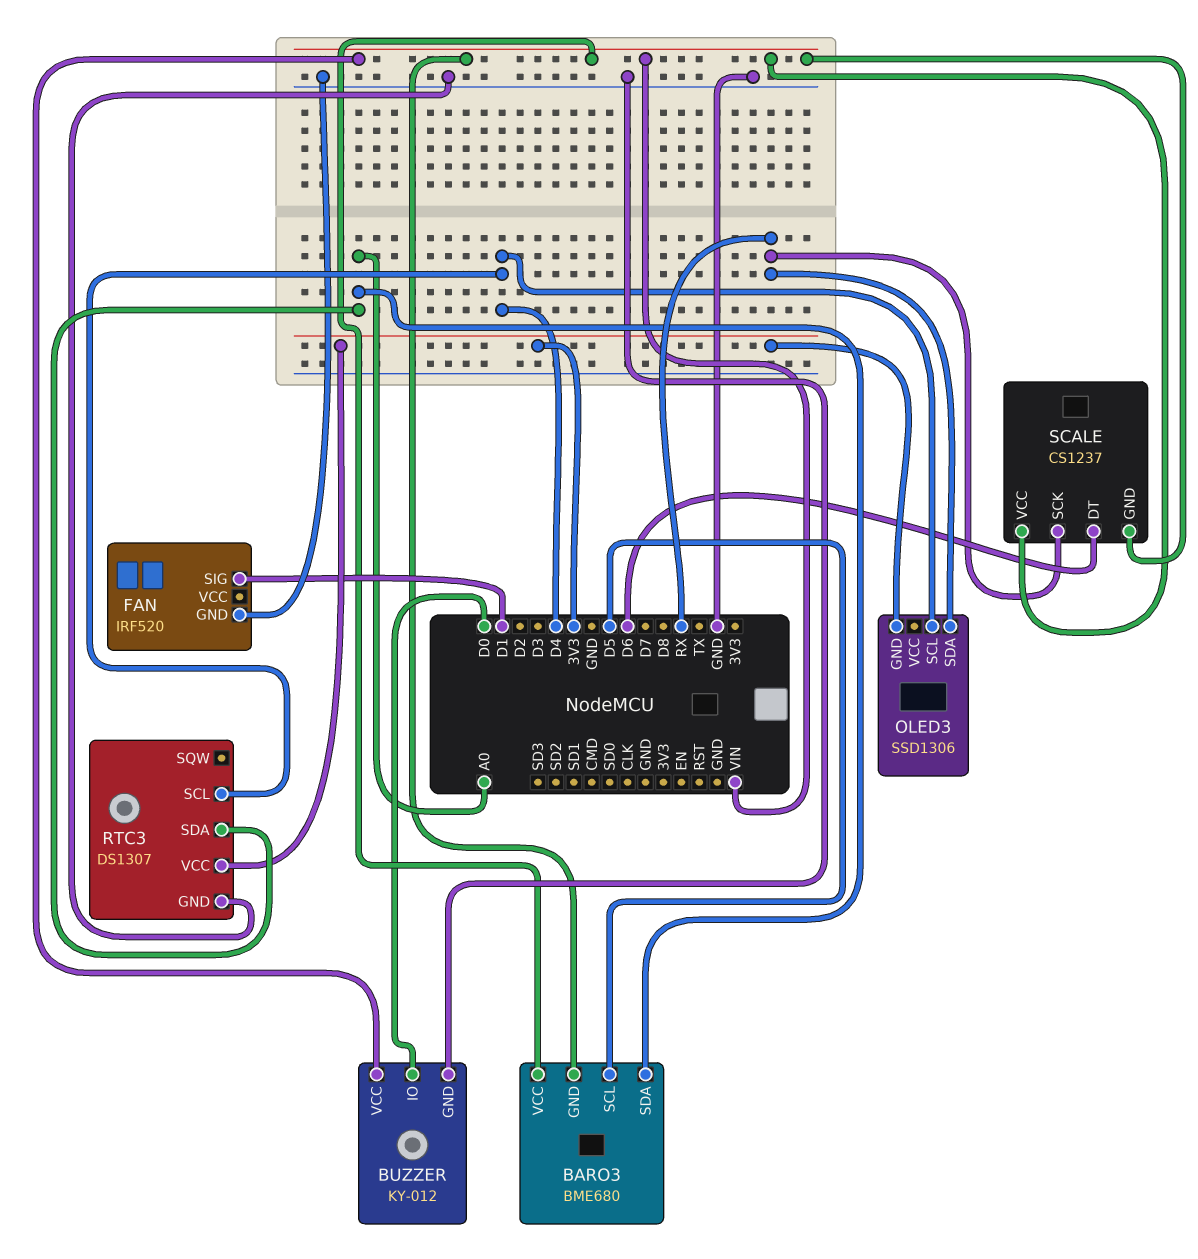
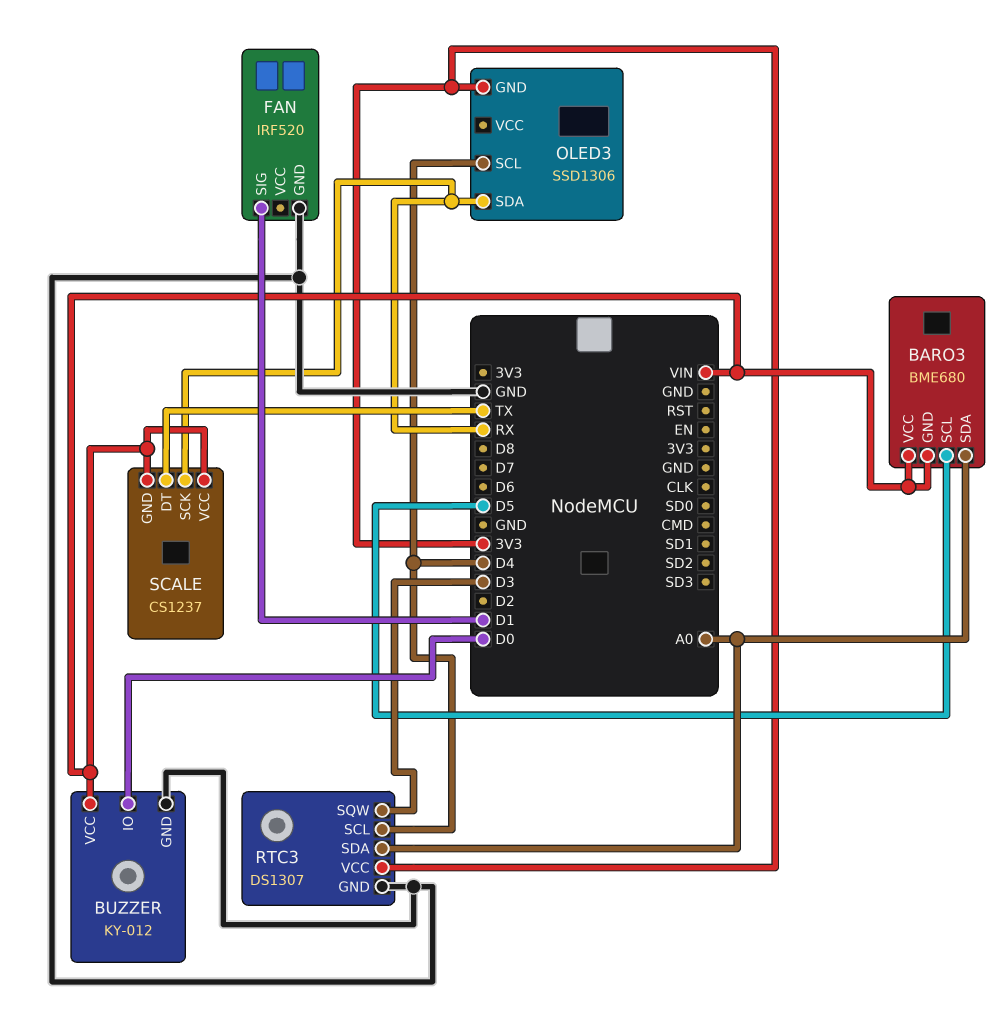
RTC3 pin SQW: none -> D3
SCALE pin DT: D6 -> TX

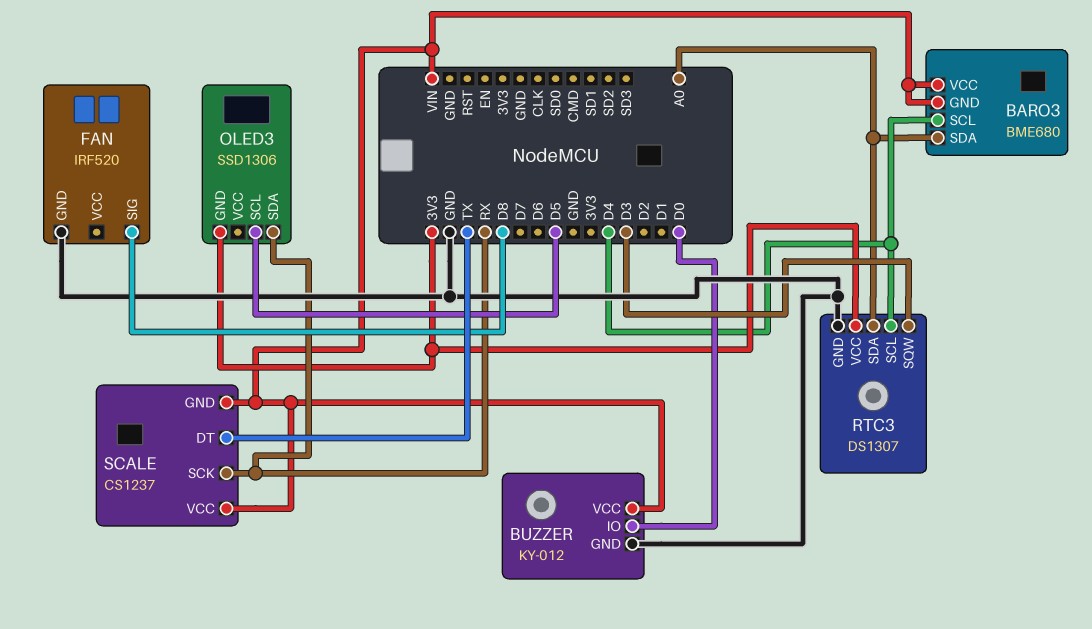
BARO3 pin SCL: D5 -> D4
FAN pin SIG: D1 -> D8
OLED3 pin SCL: D4 -> D5

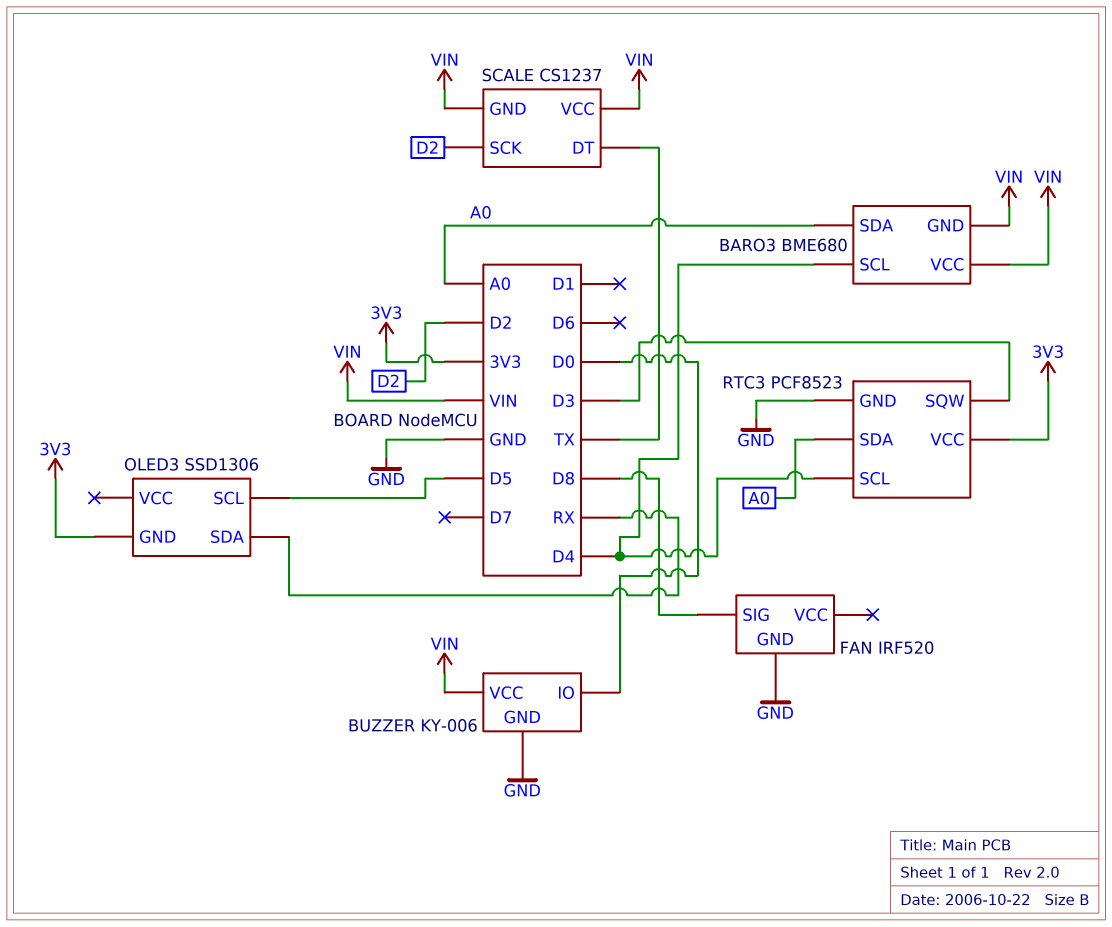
BUZZER: KY-012 -> KY-006
RTC3: DS1307 -> PCF8523
SCALE pin SCK: RX -> D2

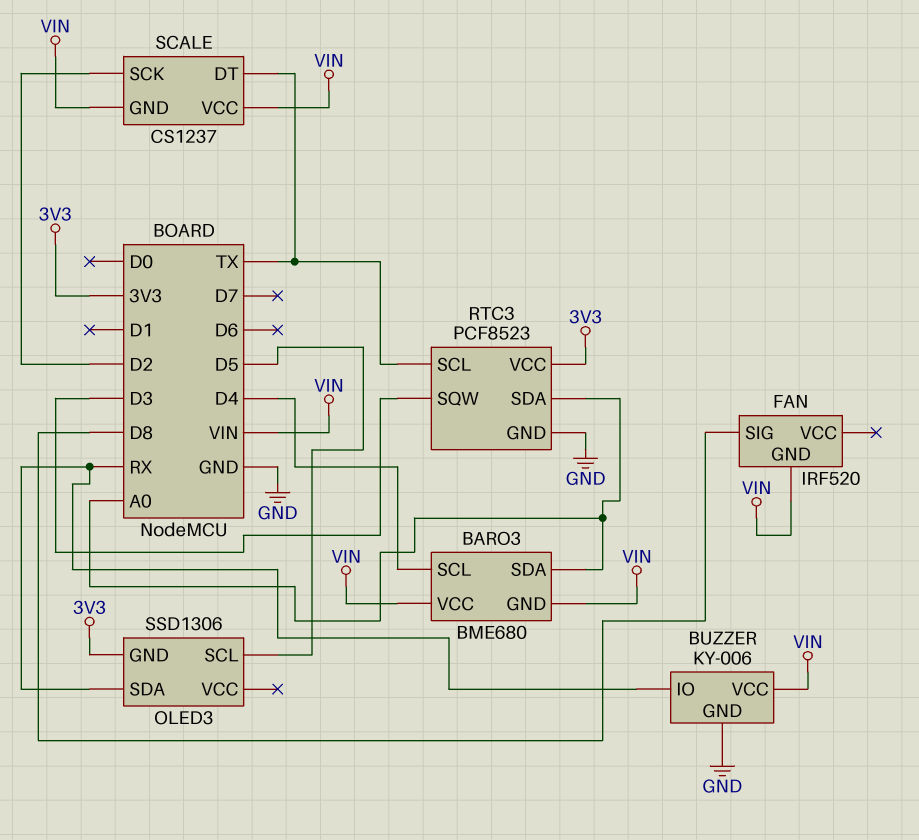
BUZZER pin IO: D0 -> RX
FAN pin GND: GND -> VIN
RTC3 pin SCL: D4 -> TX

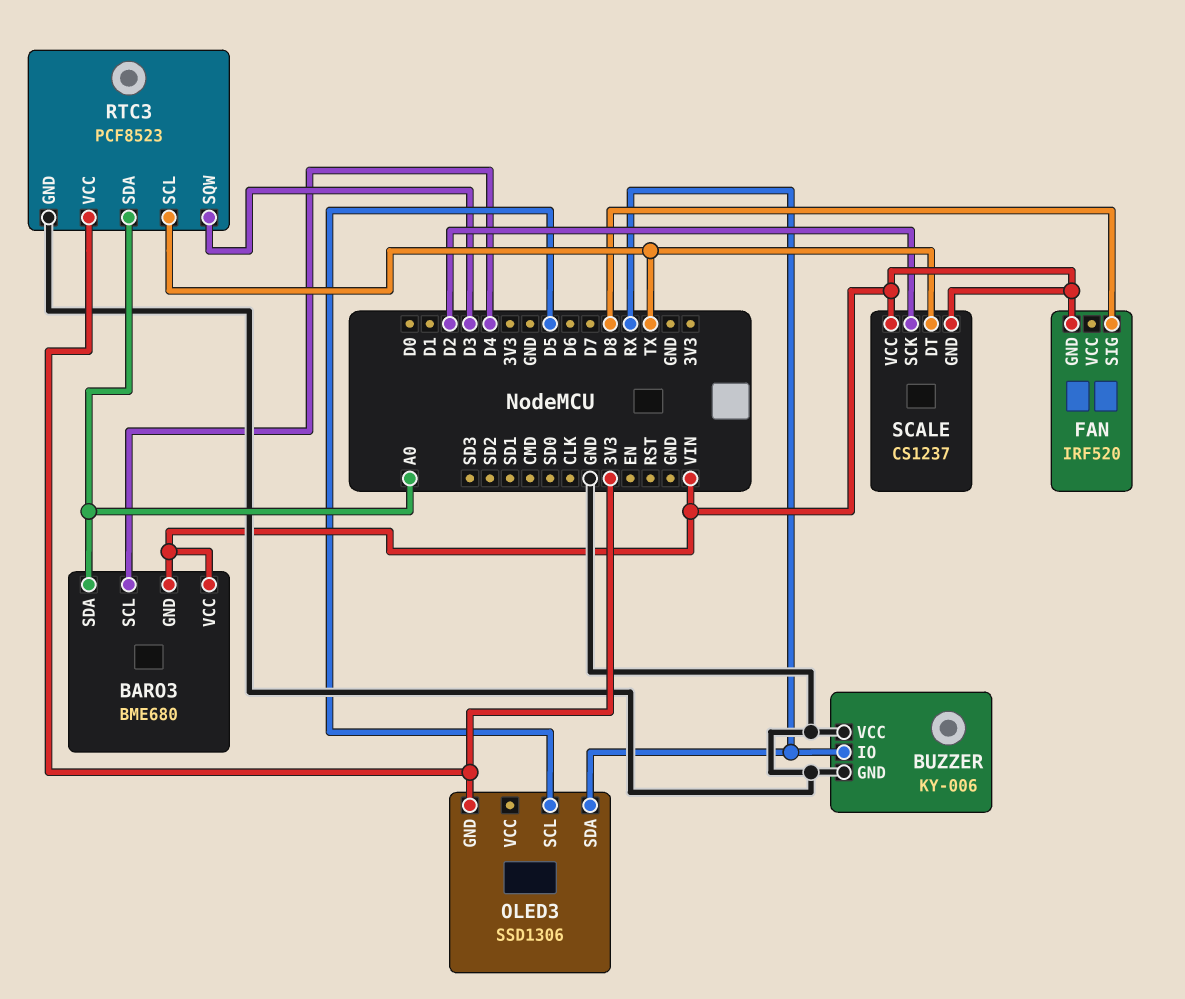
BUZZER pin VCC: VIN -> GND

